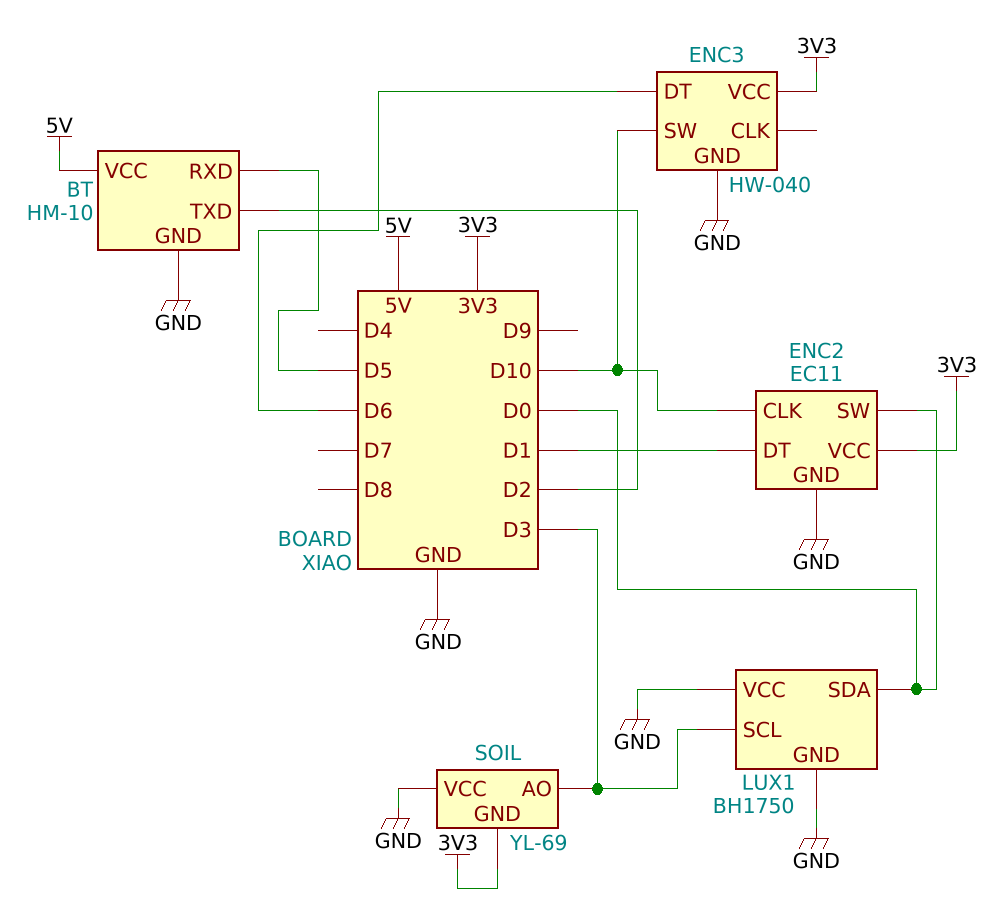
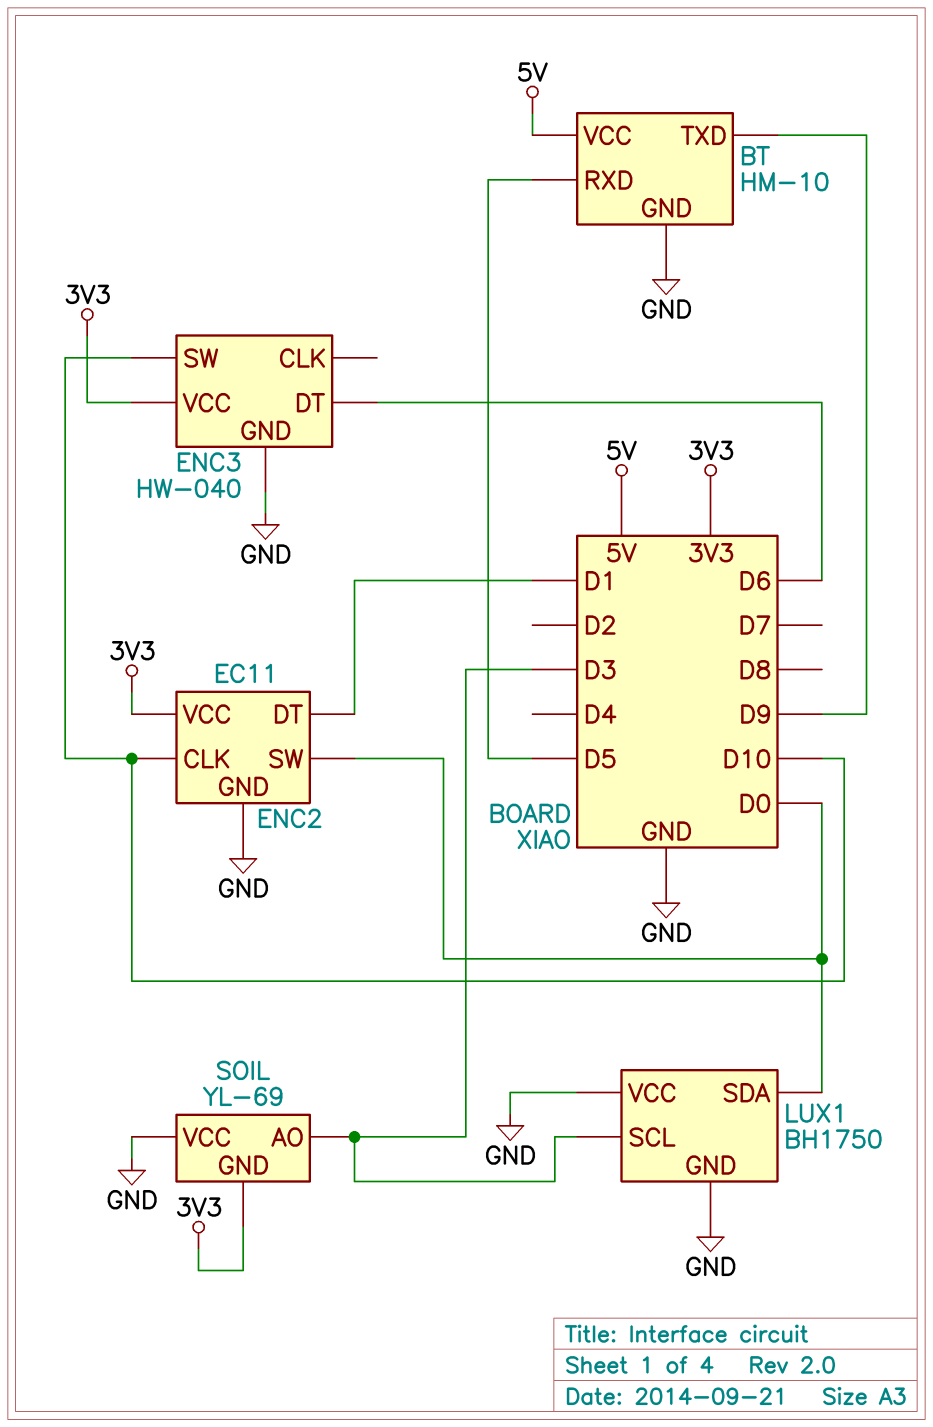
BT pin TXD: D2 -> D9

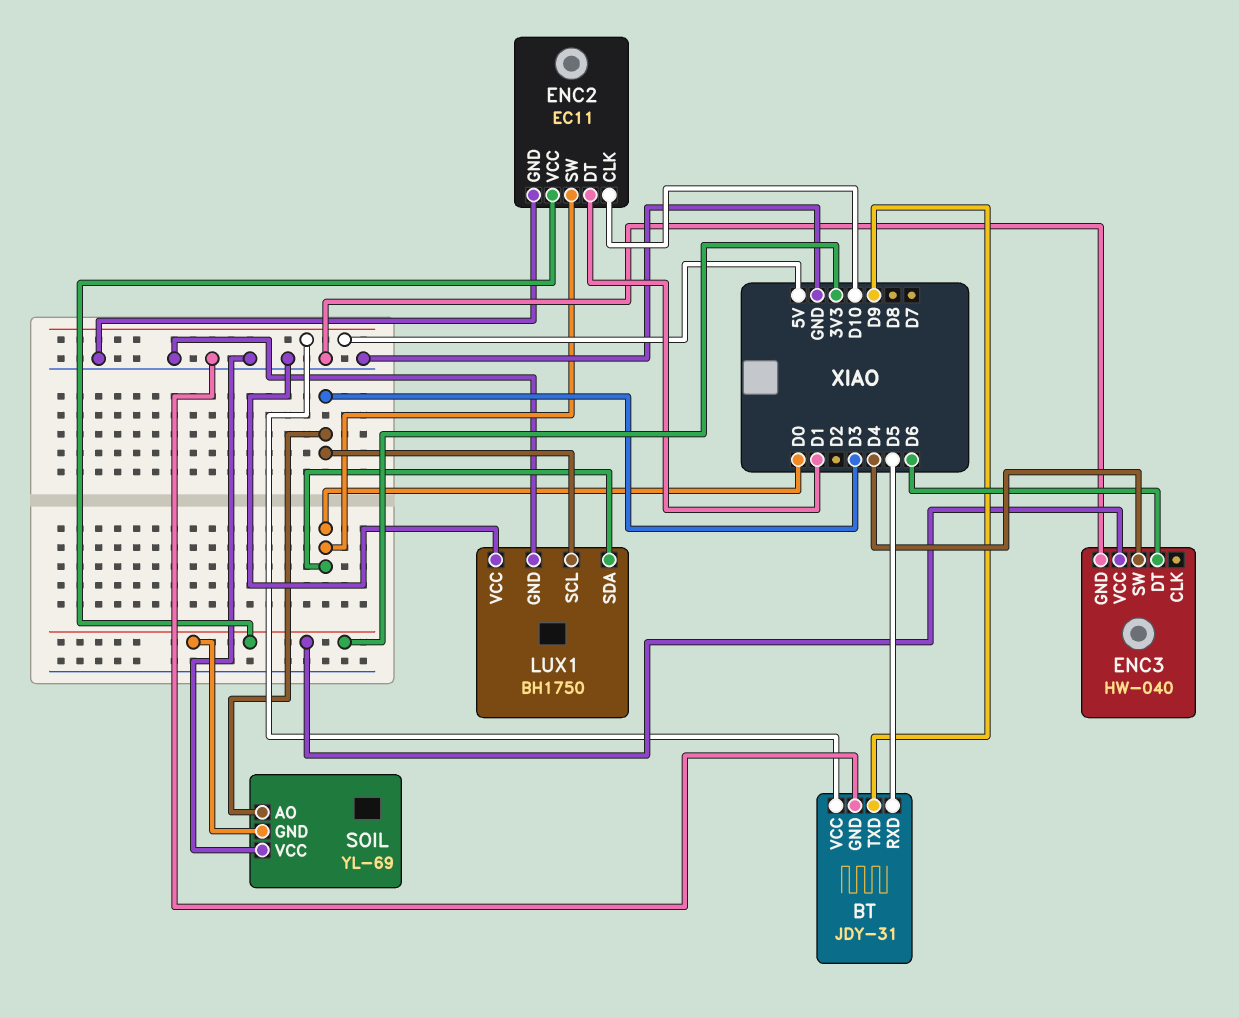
BT: HM-10 -> JDY-31
ENC3 pin SW: D10 -> D4

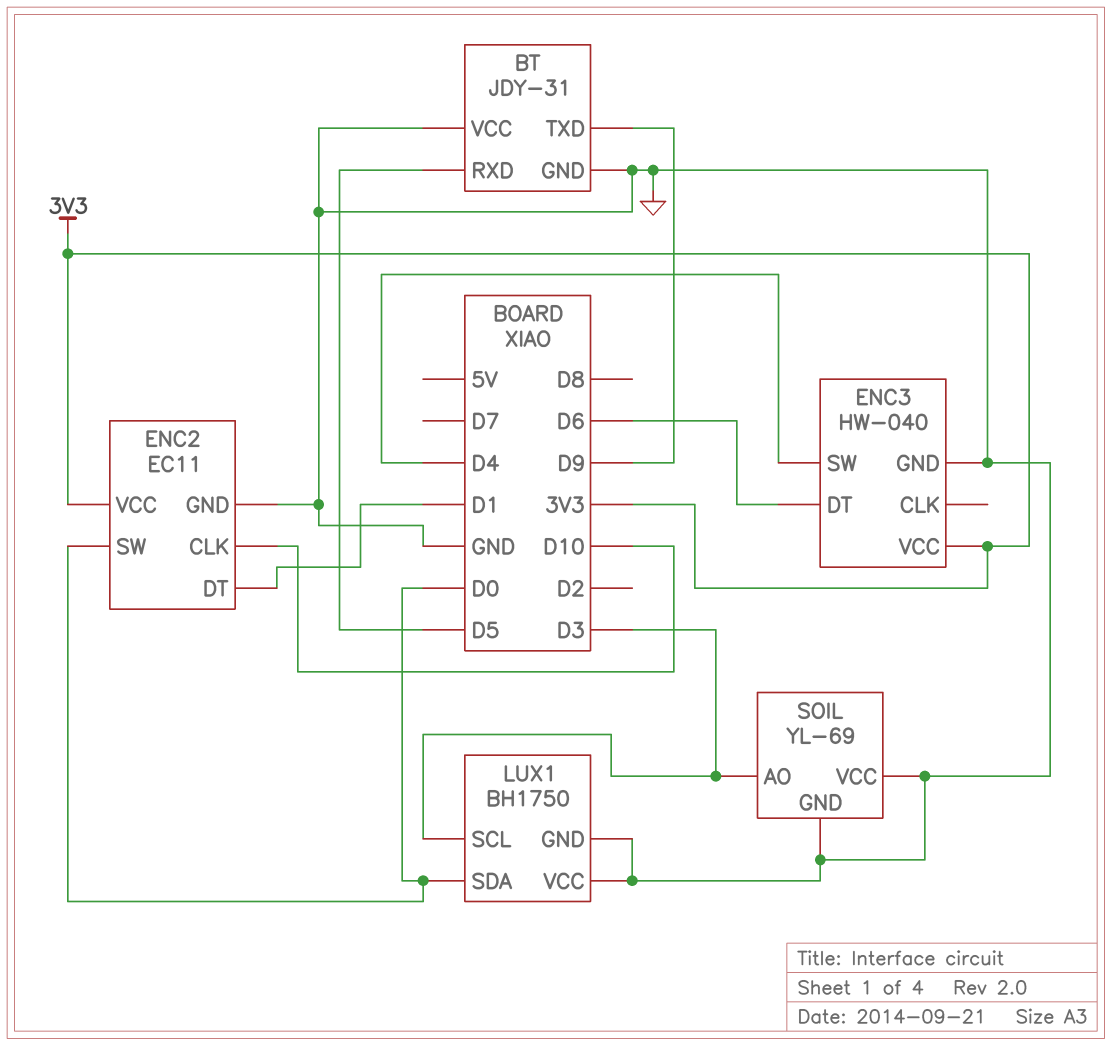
BT pin VCC: 5V -> GND
SOIL pin GND: 3V3 -> GND

